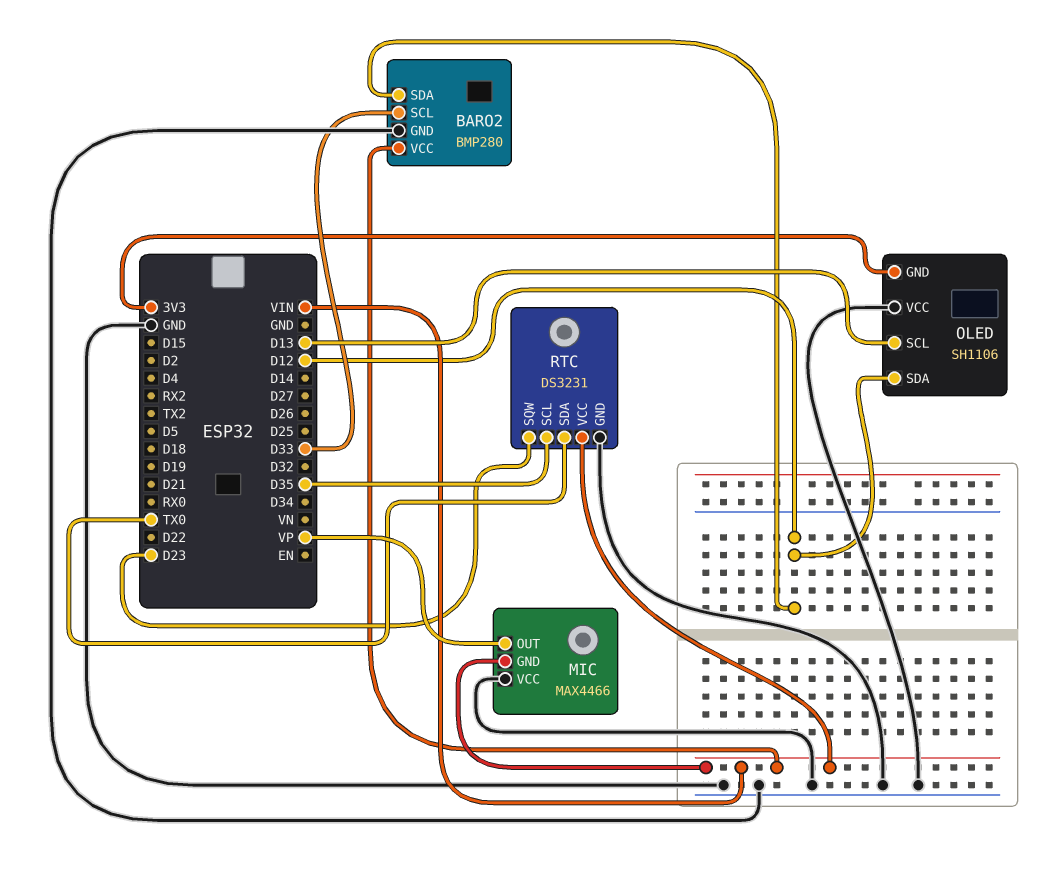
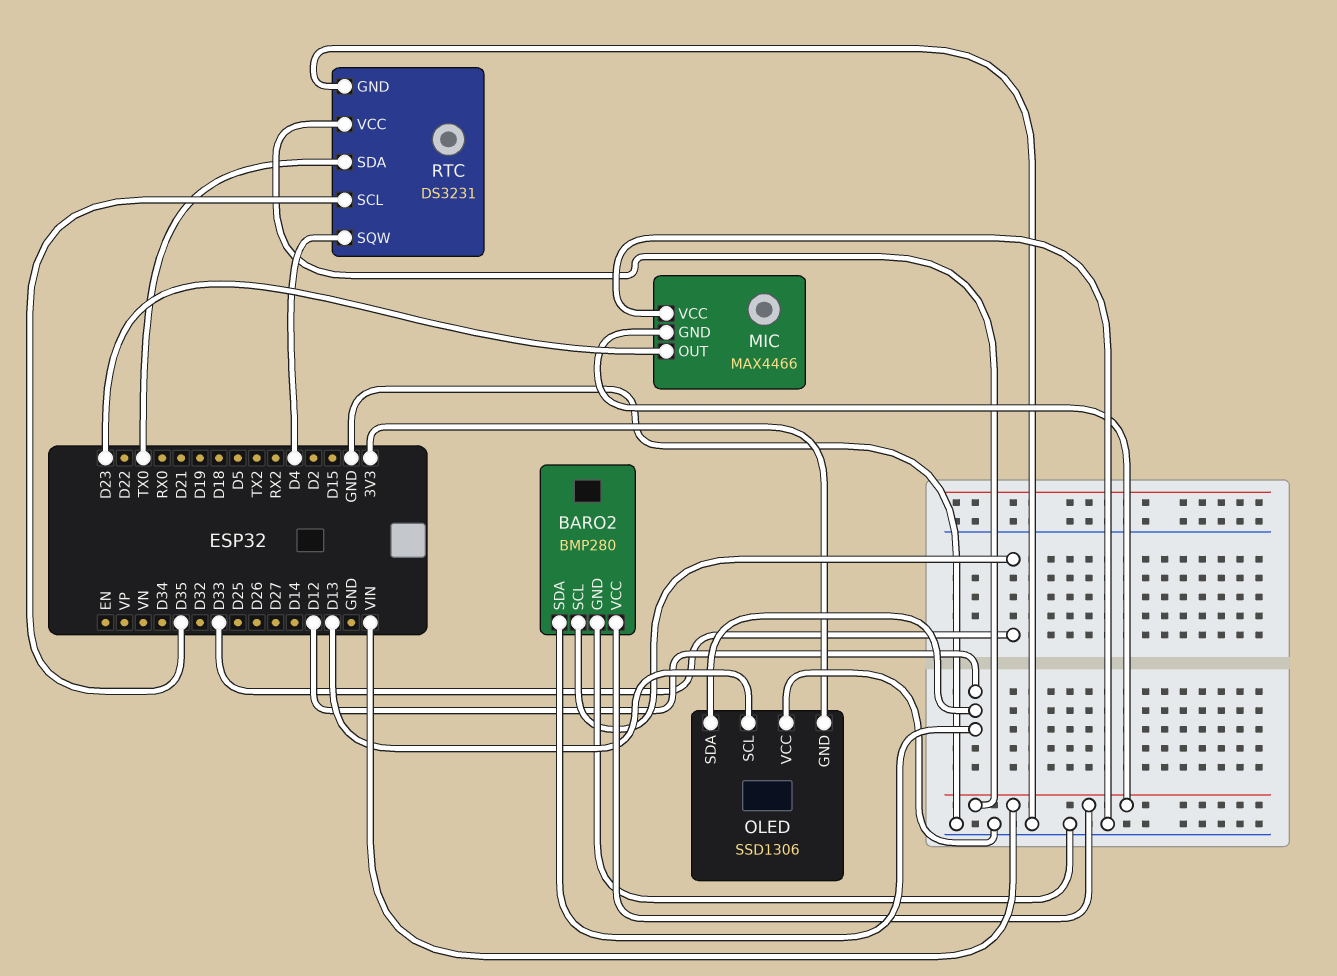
MIC pin OUT: VP -> D23
OLED: SH1106 -> SSD1306
RTC pin SQW: D23 -> D4

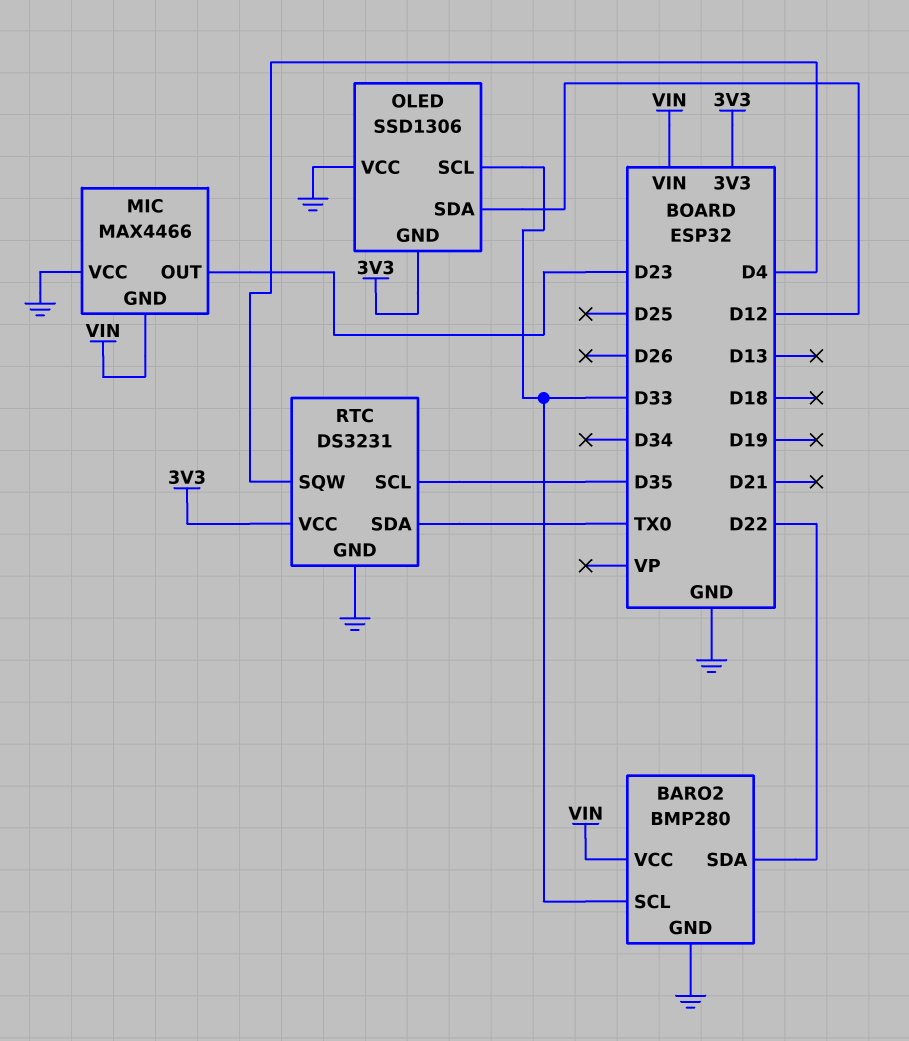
BARO2 pin SDA: D12 -> D22
OLED pin SCL: D13 -> D33
RTC pin VCC: VIN -> 3V3

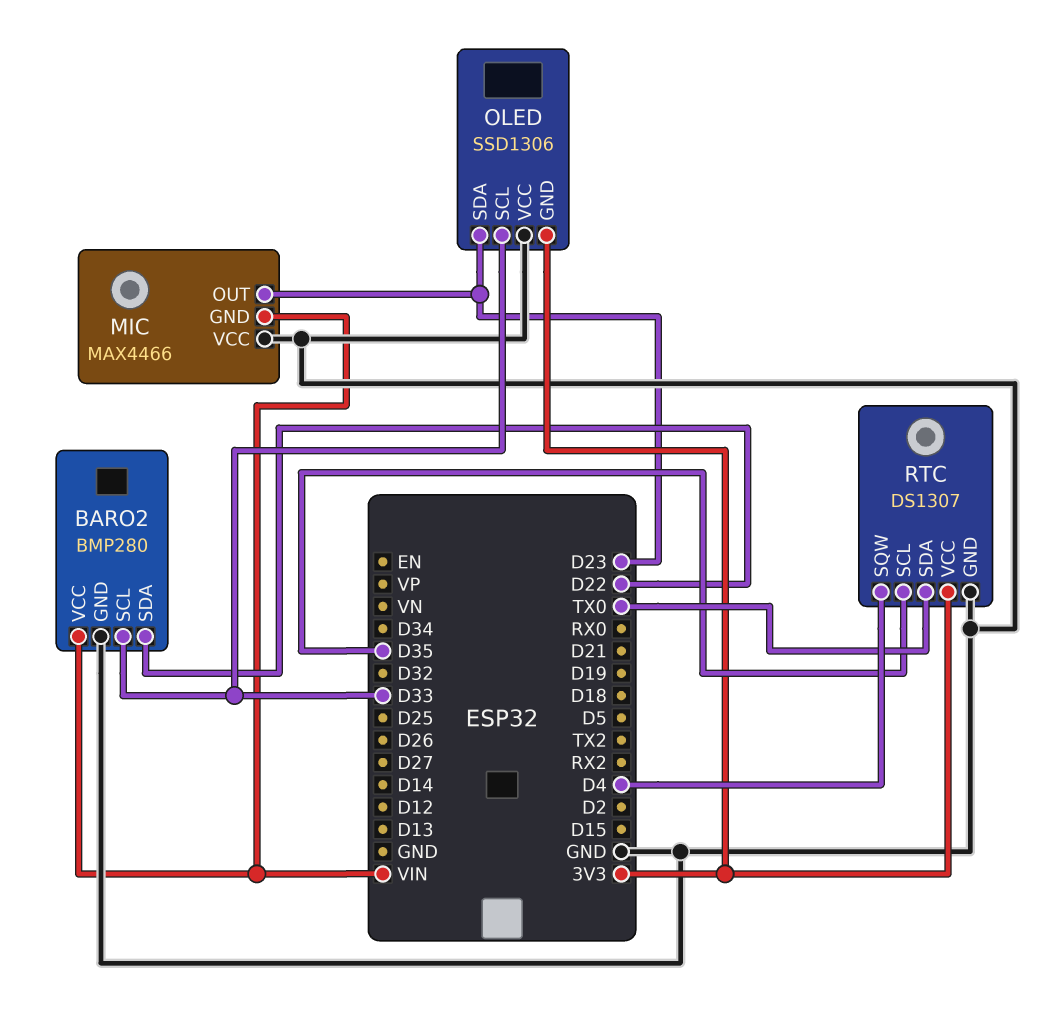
OLED pin SDA: D12 -> D23
RTC: DS3231 -> DS1307

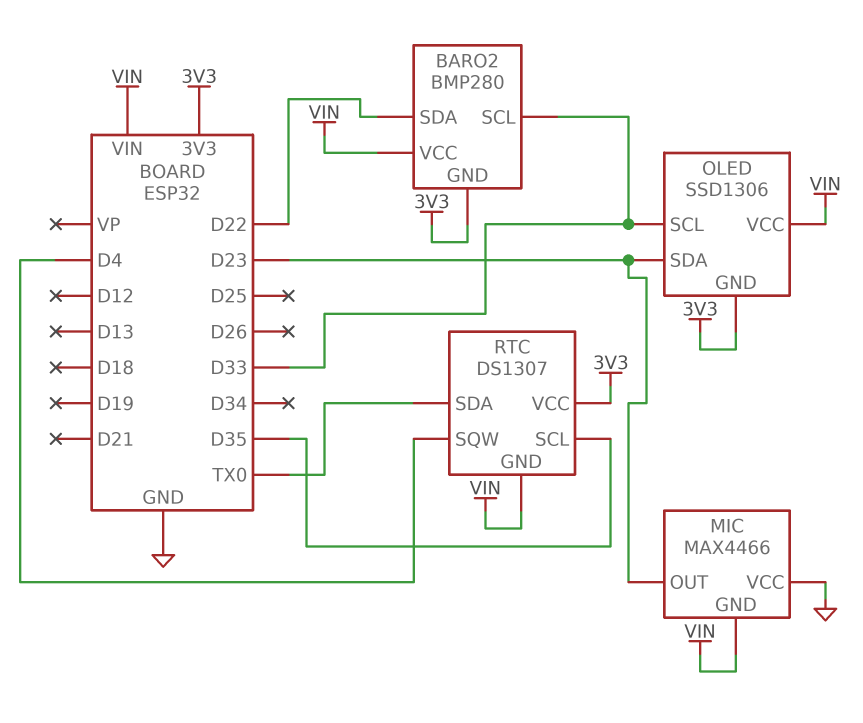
BARO2 pin GND: GND -> 3V3
OLED pin VCC: GND -> VIN
RTC pin GND: GND -> VIN

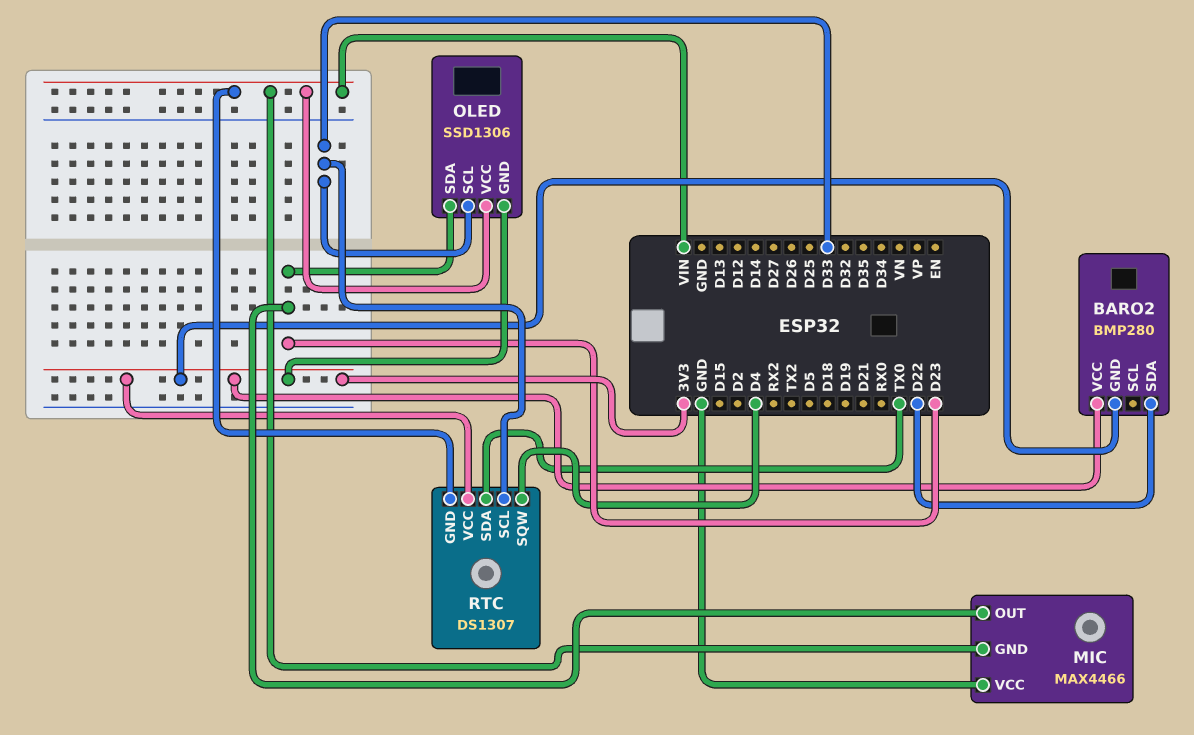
BARO2 pin SCL: D33 -> none
BARO2 pin VCC: VIN -> 3V3
RTC pin SCL: D35 -> D33

